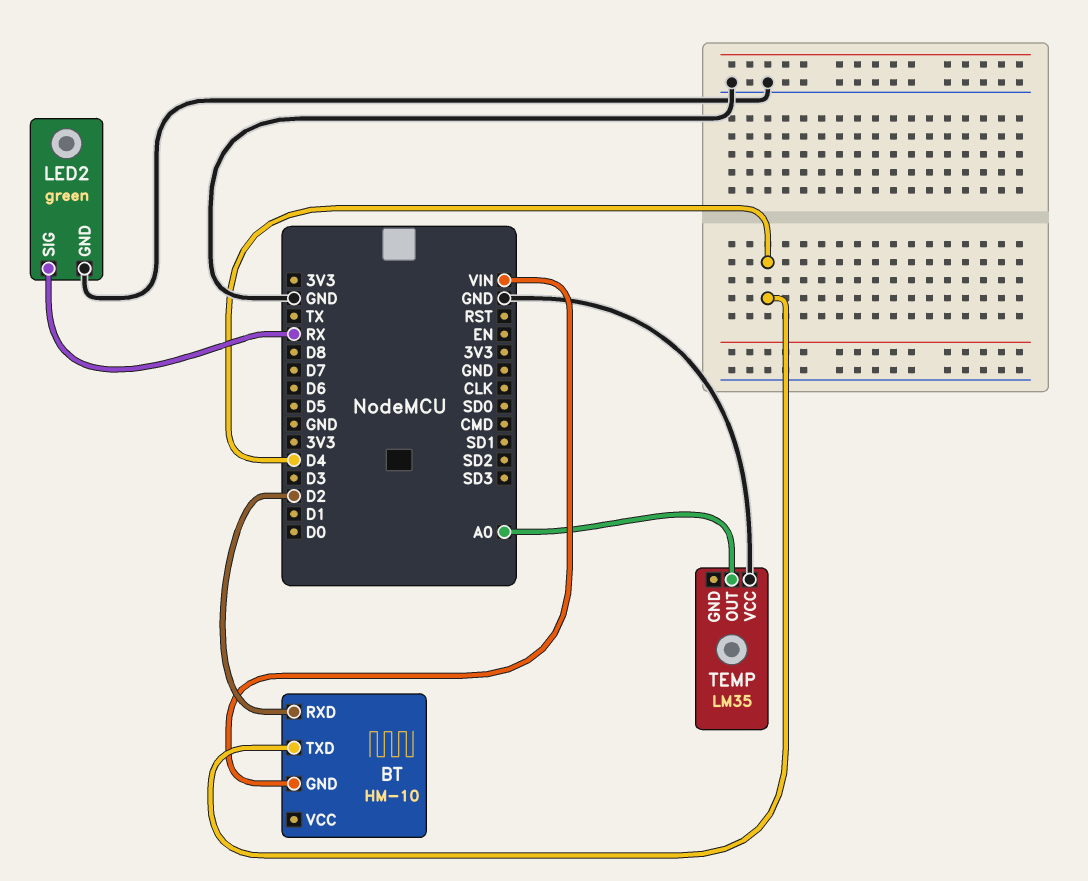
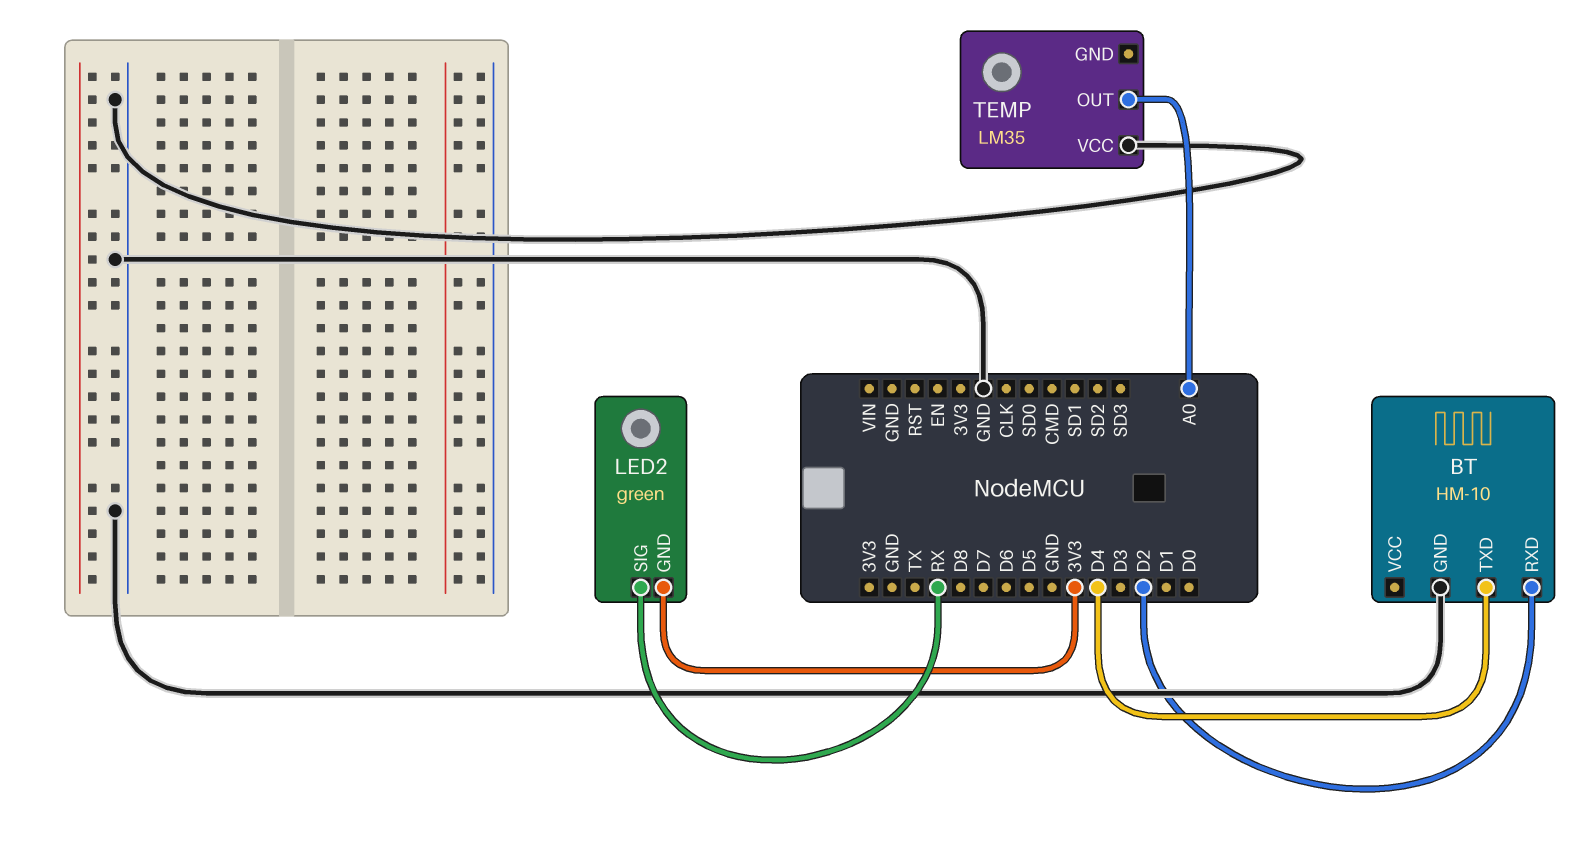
BT pin GND: VIN -> GND
LED2 pin GND: GND -> 3V3

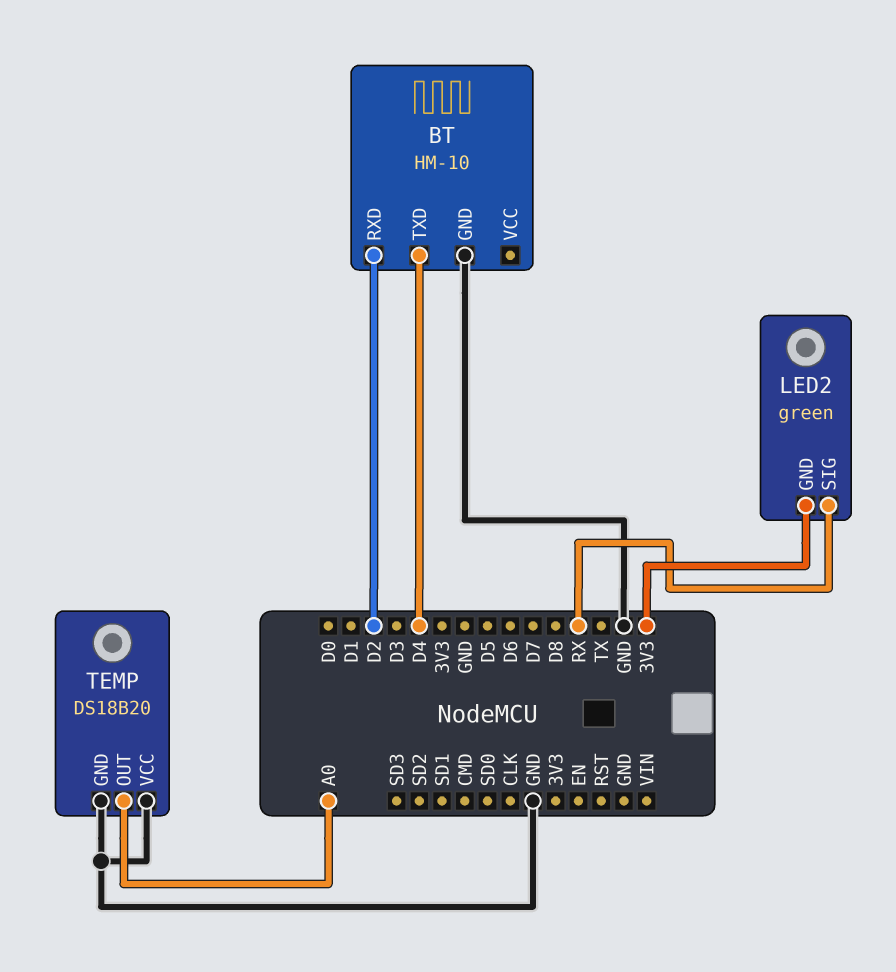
TEMP: LM35 -> DS18B20
TEMP pin GND: none -> GND

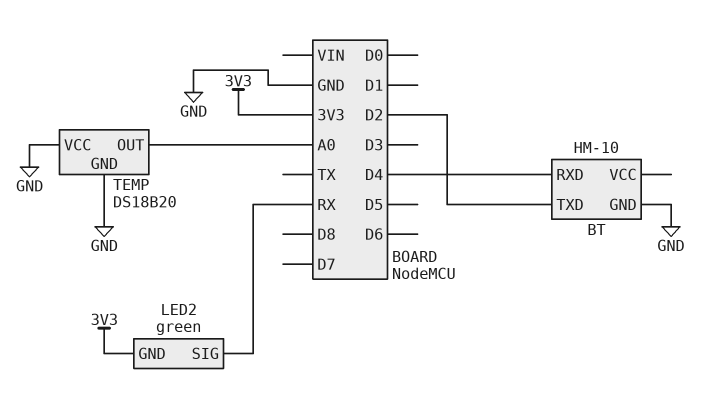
BT pin RXD: D2 -> D4
BT pin TXD: D4 -> D2

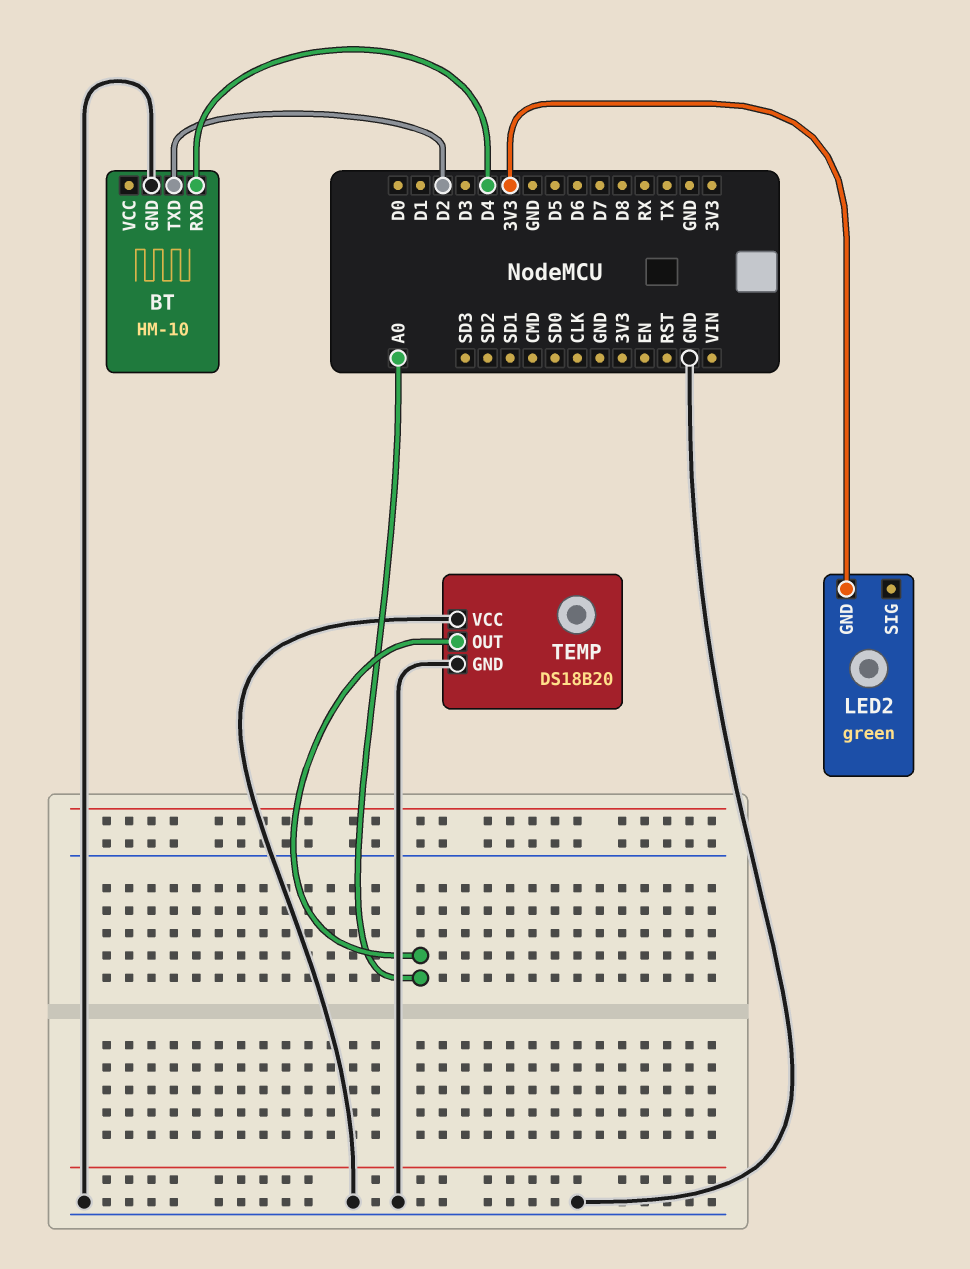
LED2 pin SIG: RX -> none

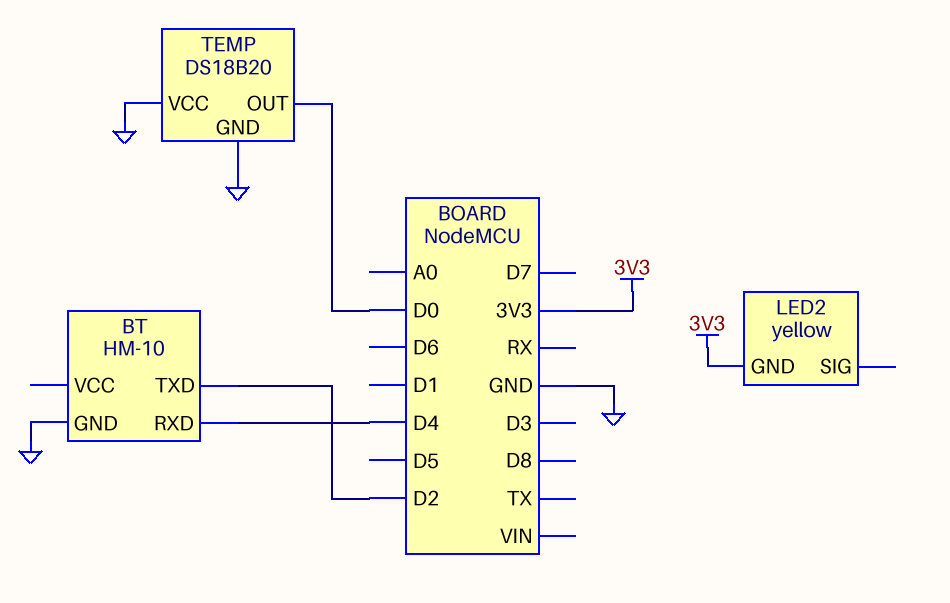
LED2: green -> yellow
TEMP pin OUT: A0 -> D0

